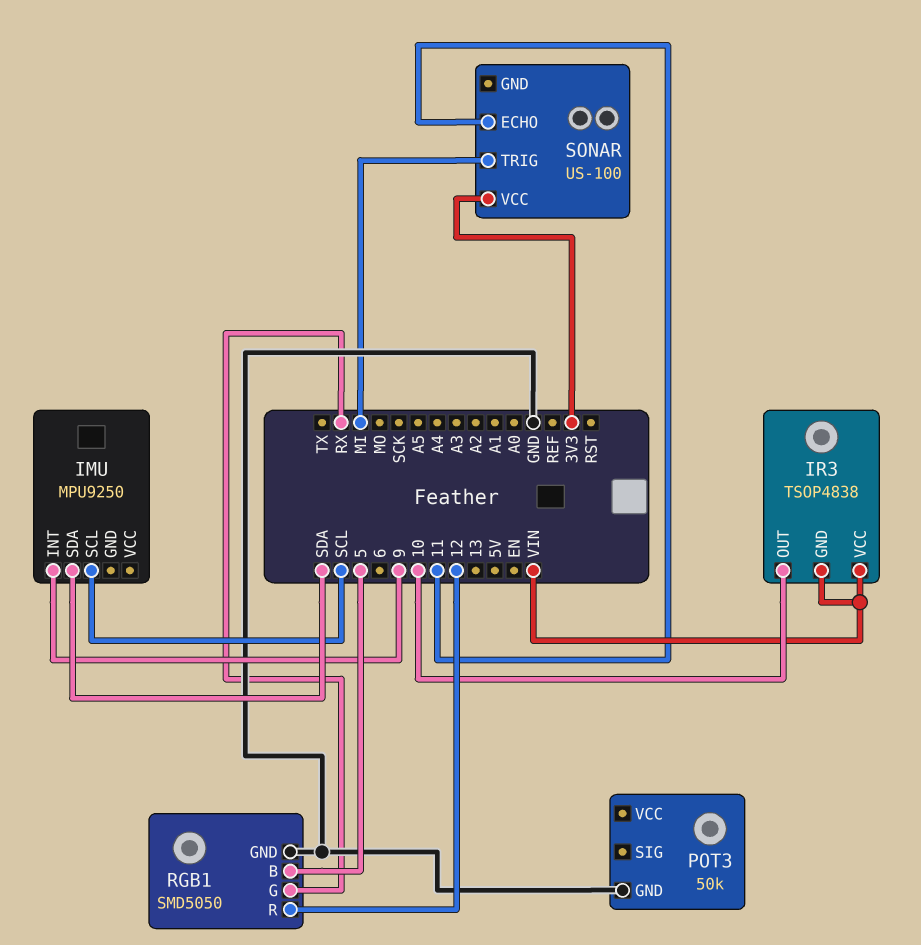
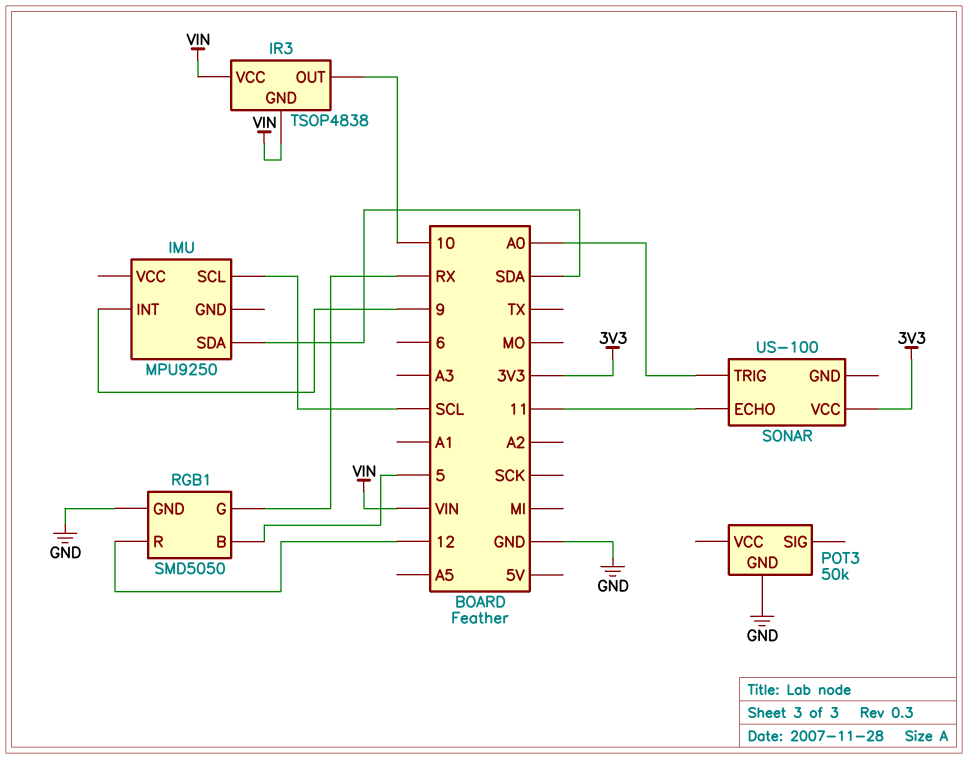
SONAR pin TRIG: MI -> A0

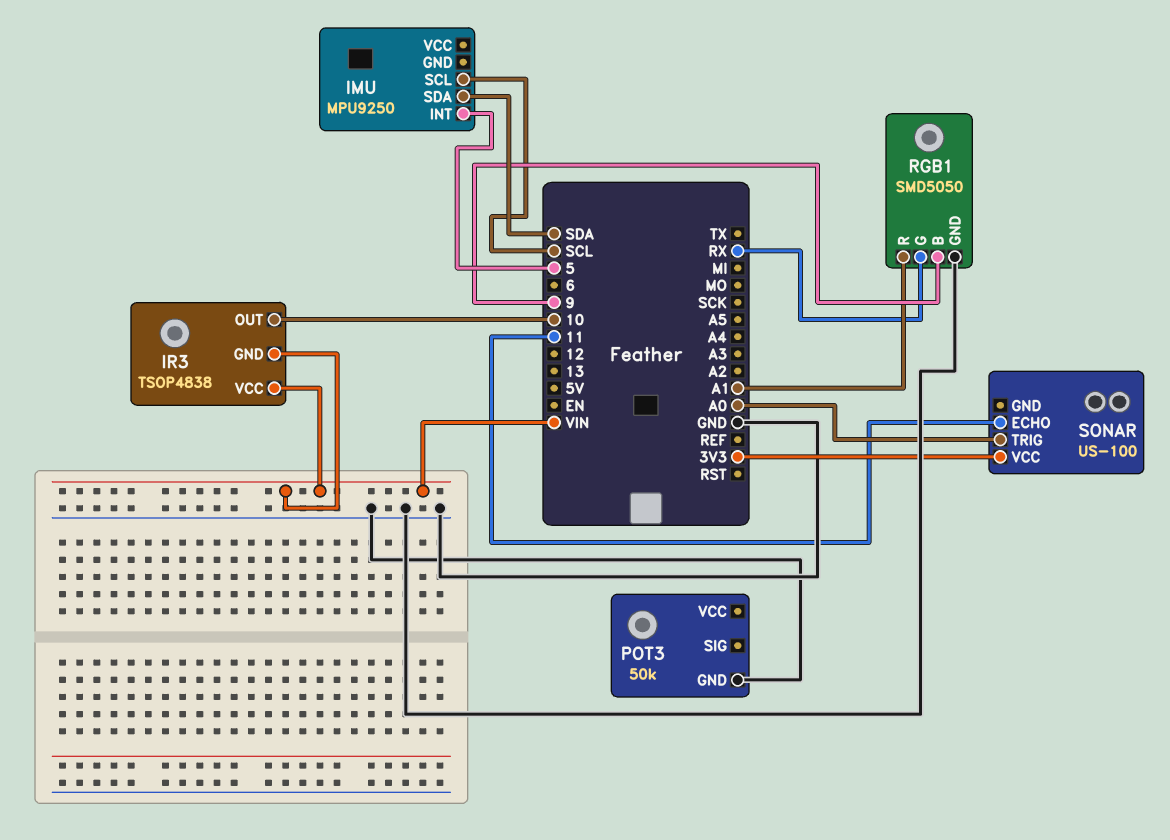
IMU pin INT: 9 -> 5
RGB1 pin B: 5 -> 9
RGB1 pin R: 12 -> A1

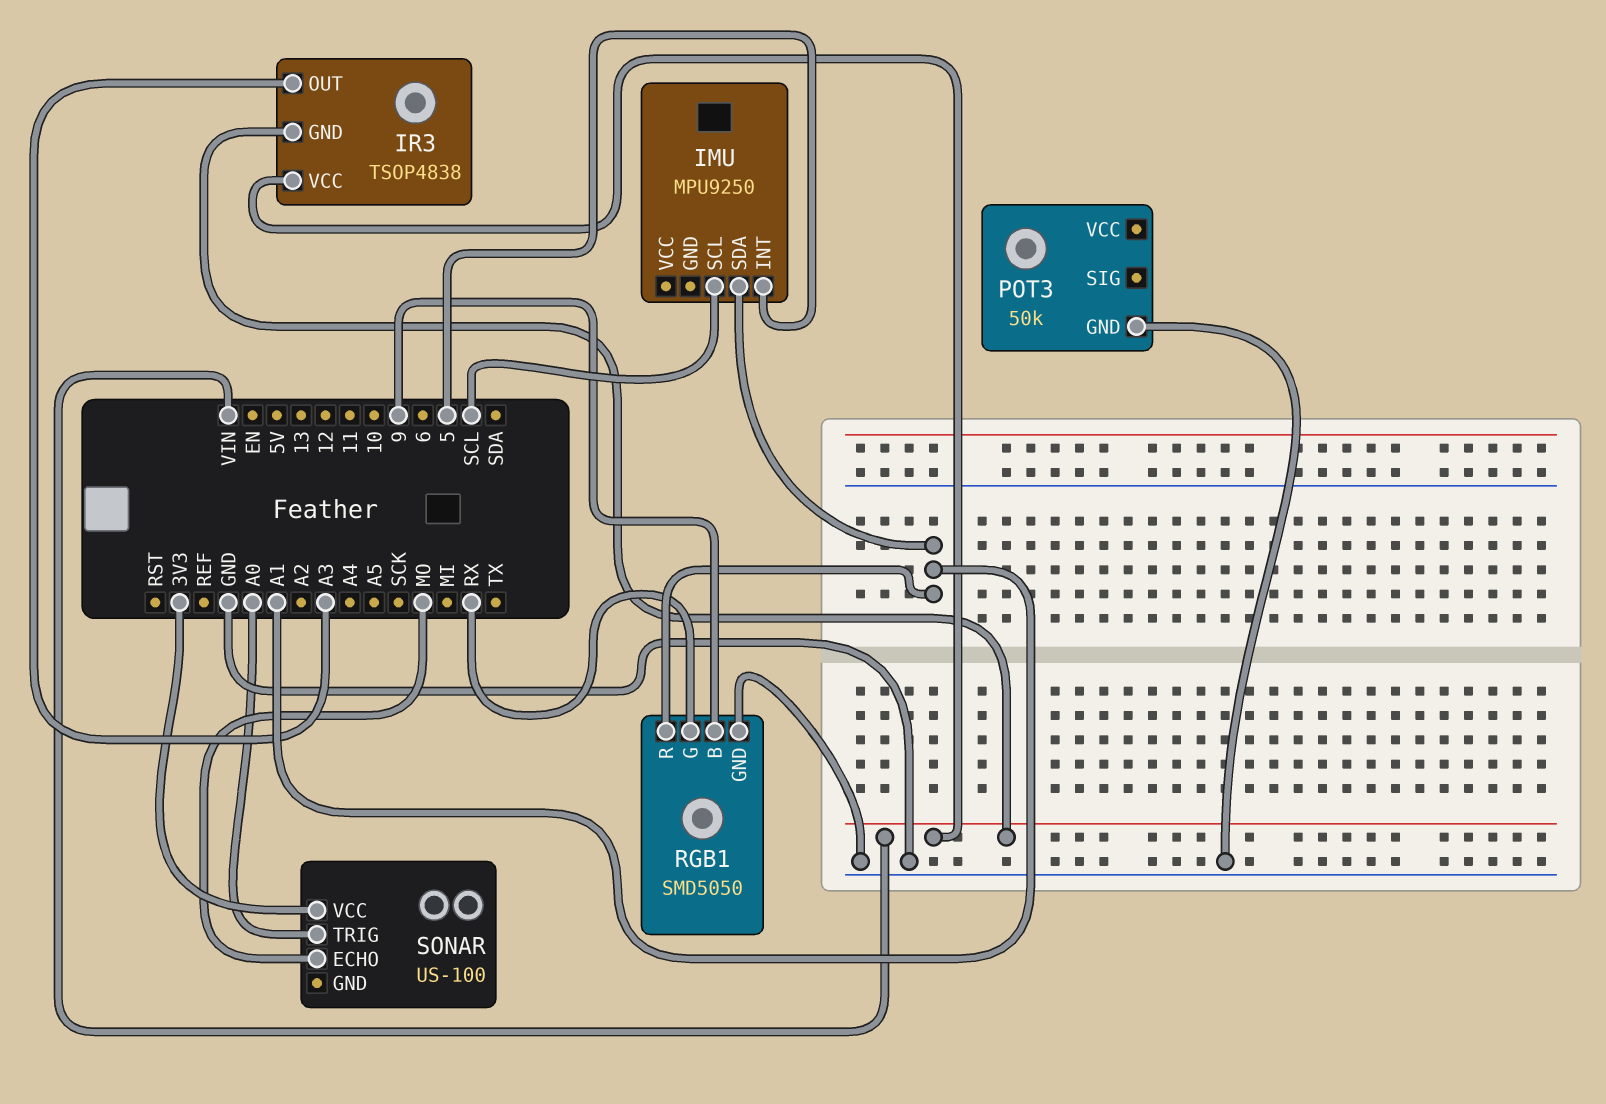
IMU pin SDA: SDA -> A1
IR3 pin OUT: 10 -> A3
SONAR pin ECHO: 11 -> MO

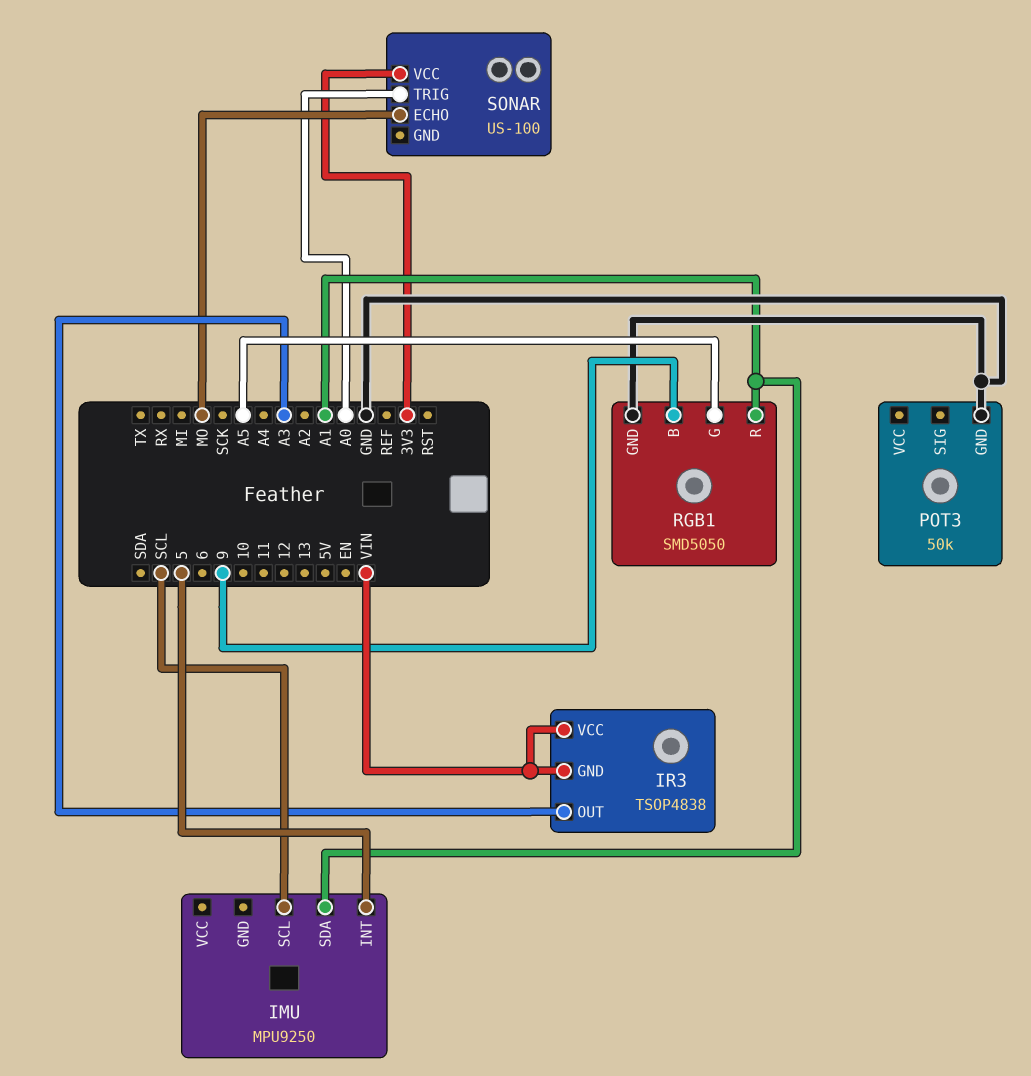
RGB1 pin G: RX -> A5

